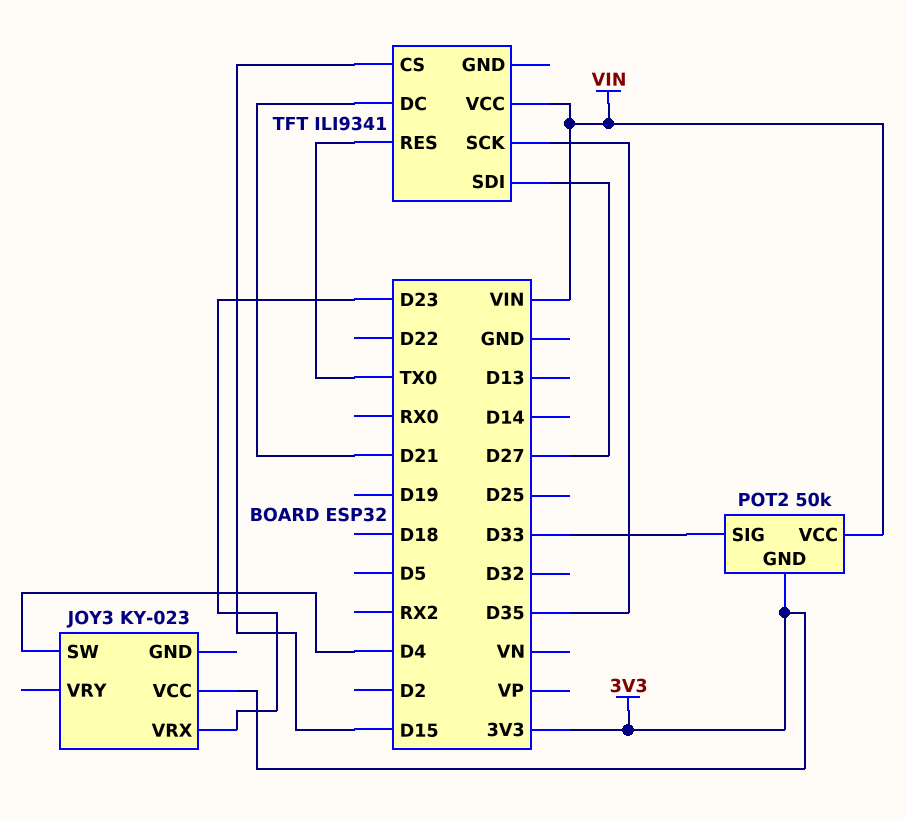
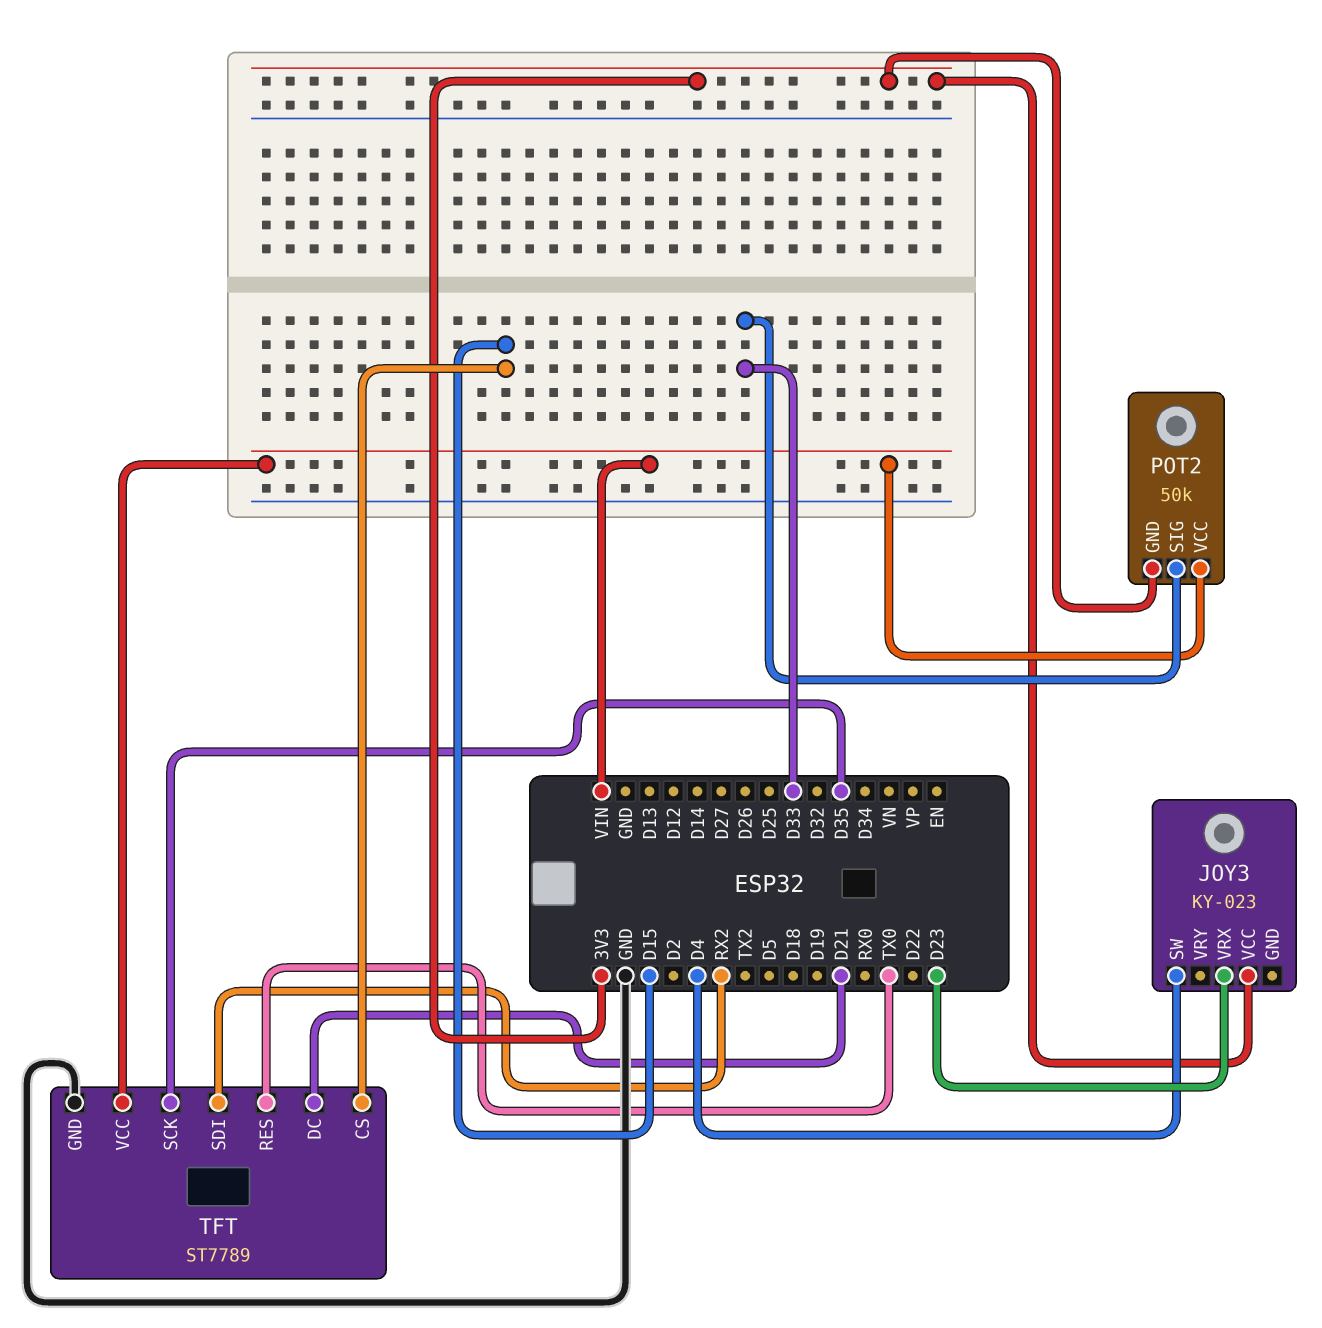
TFT: ILI9341 -> ST7789
TFT pin GND: none -> GND
TFT pin SDI: D27 -> RX2

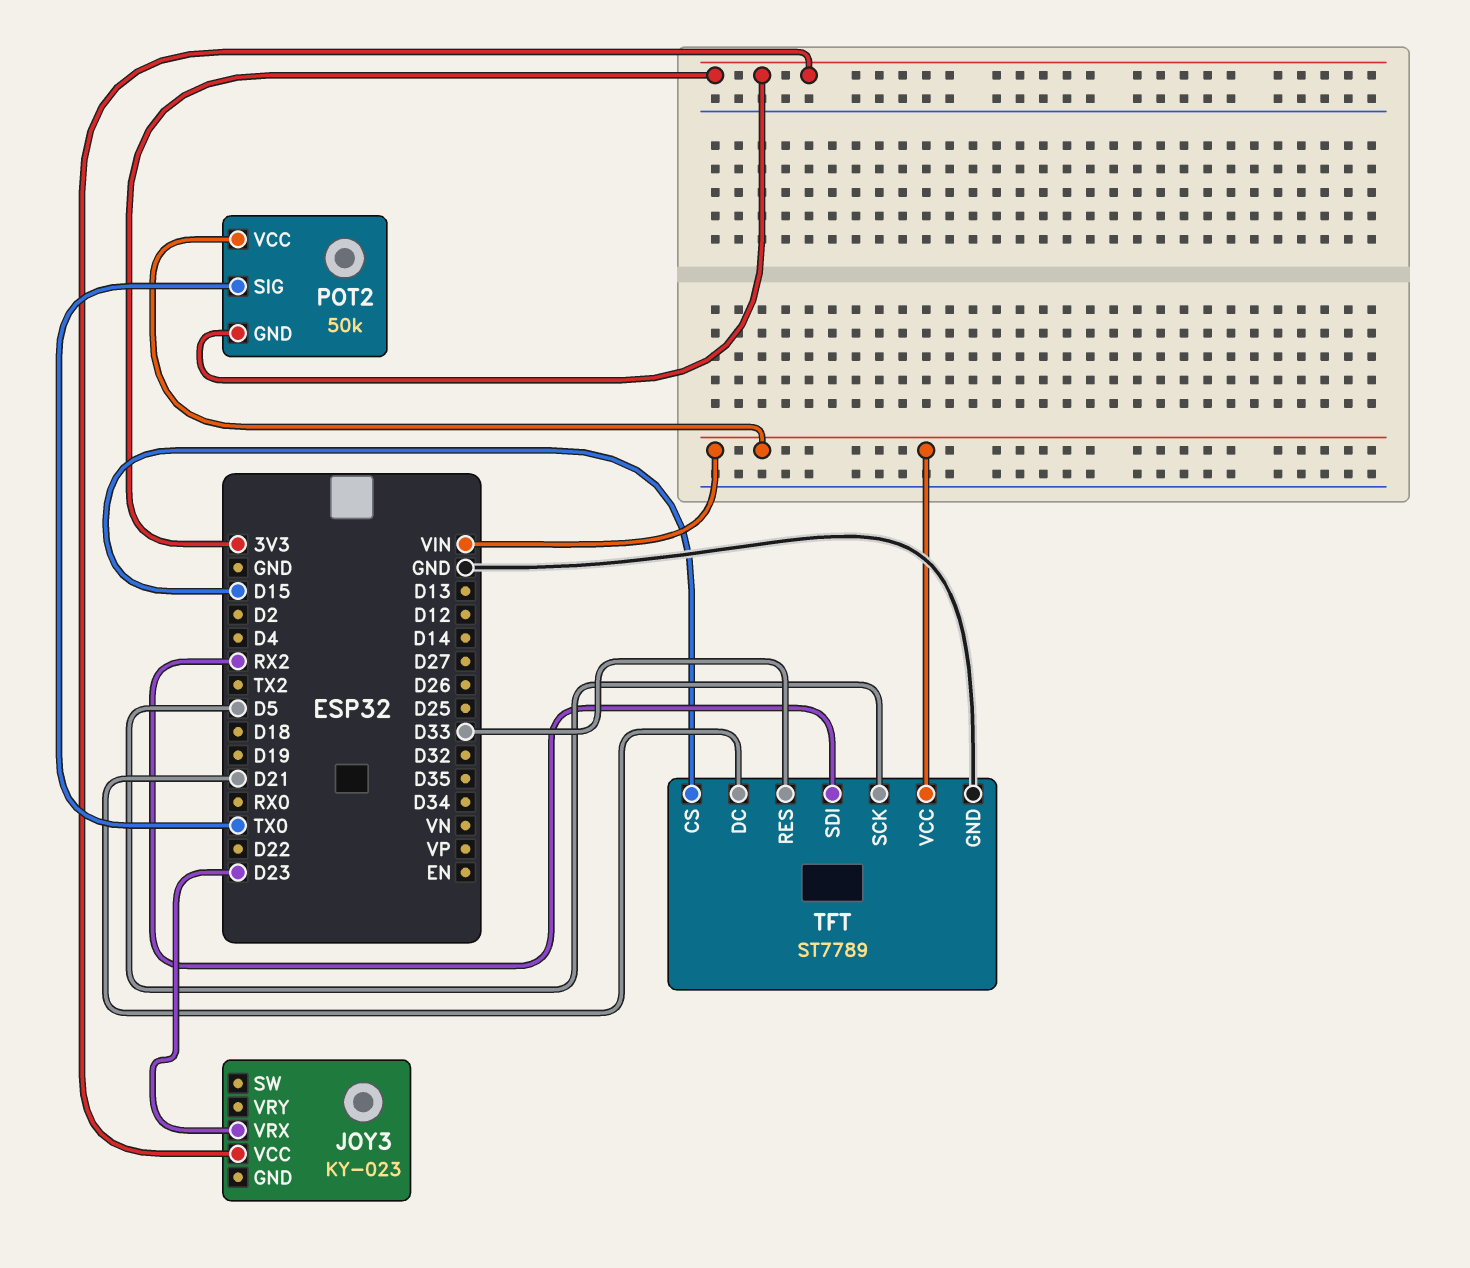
JOY3 pin SW: D4 -> none
POT2 pin SIG: D33 -> TX0
TFT pin RES: TX0 -> D33
TFT pin SCK: D35 -> D5

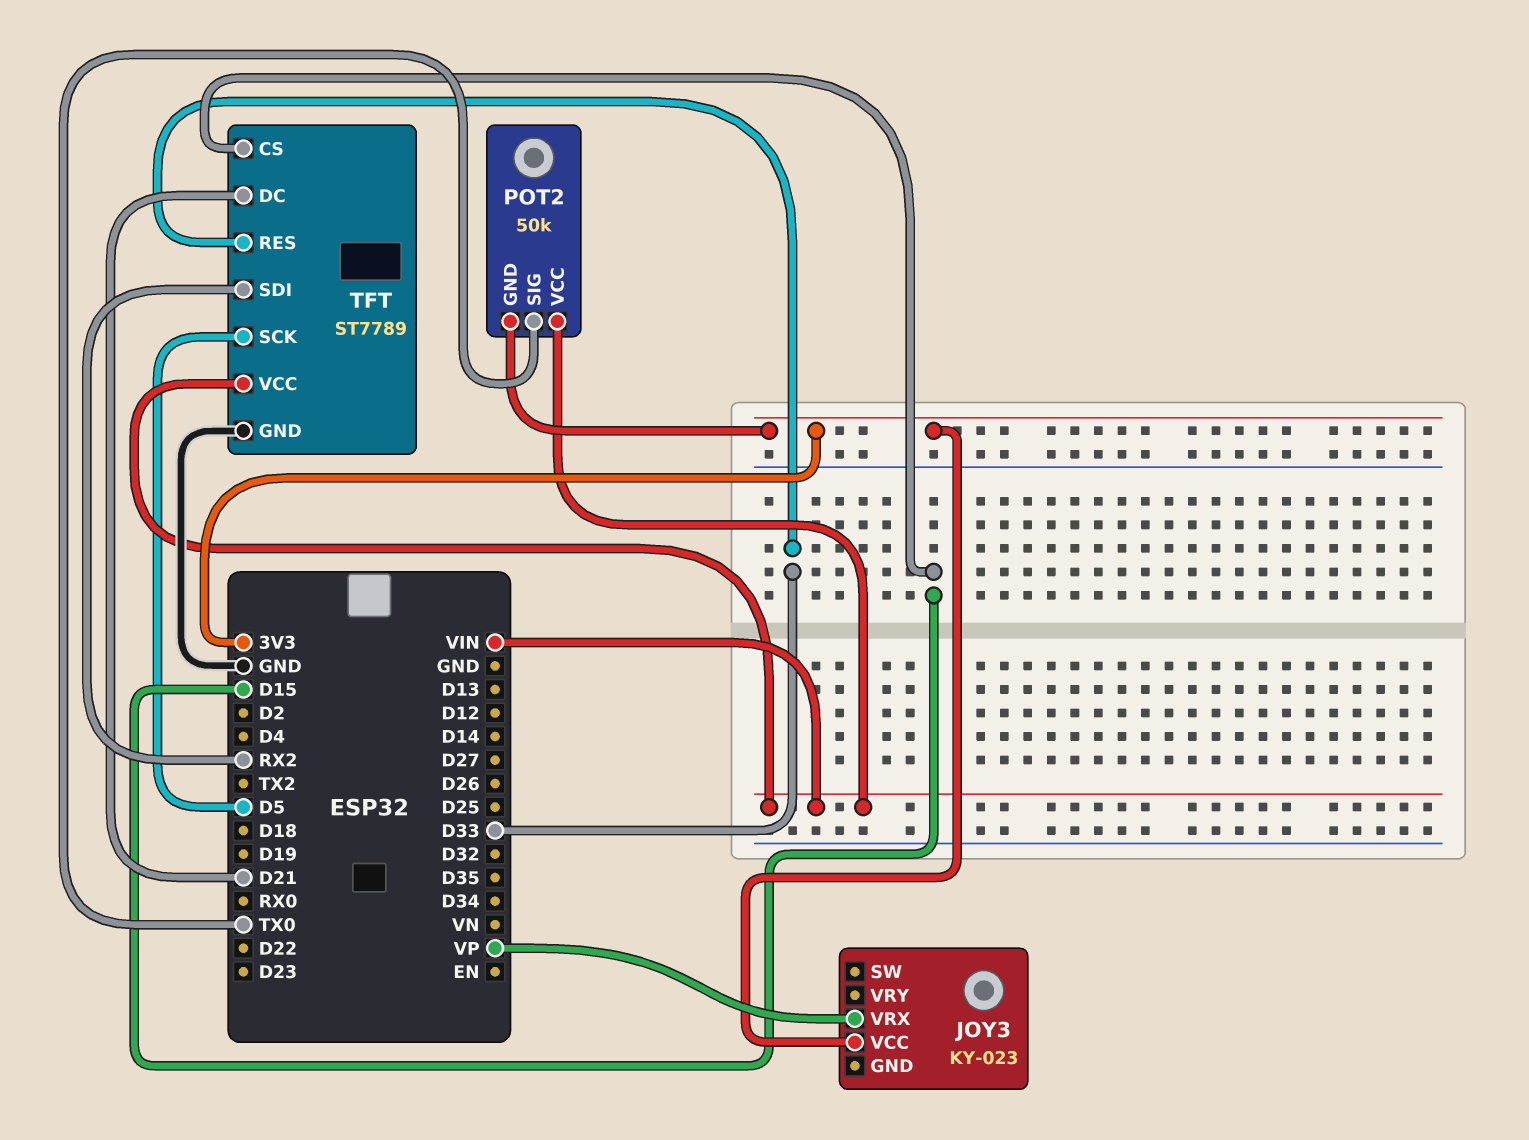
JOY3 pin VRX: D23 -> VP

